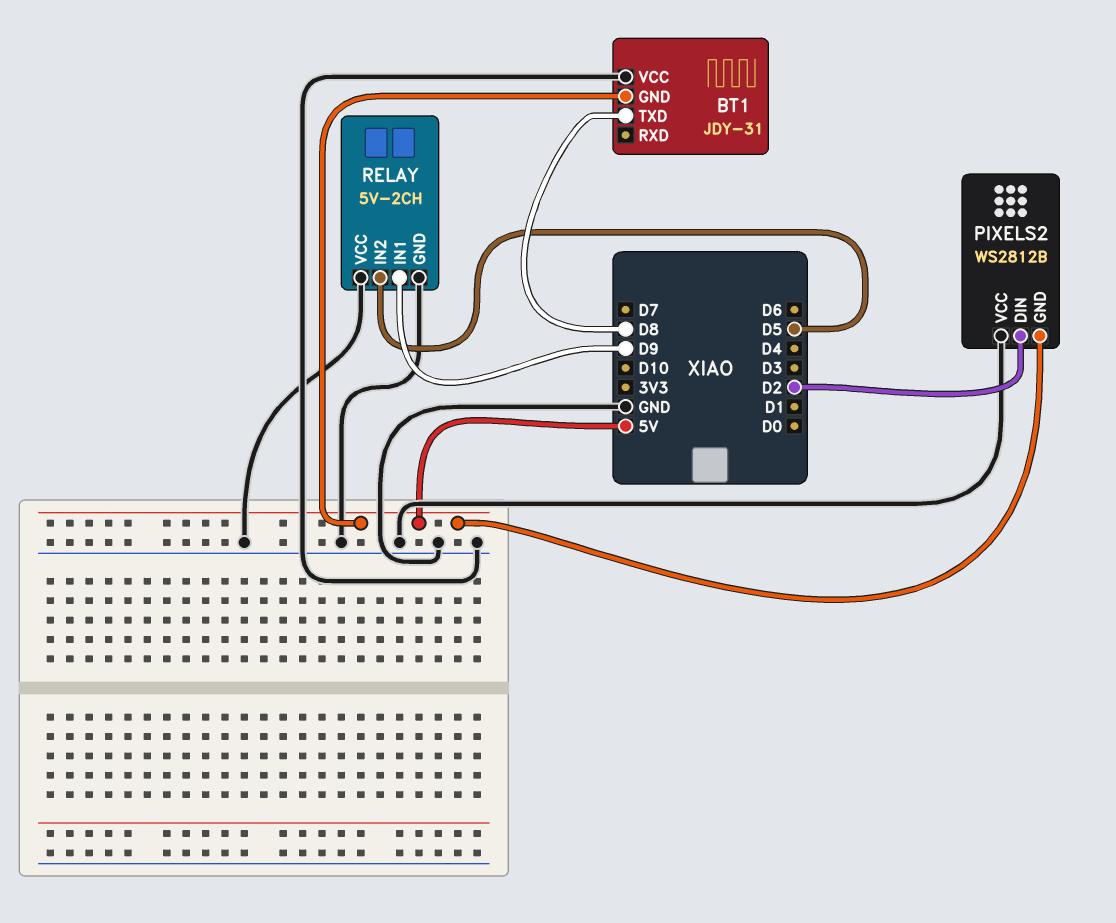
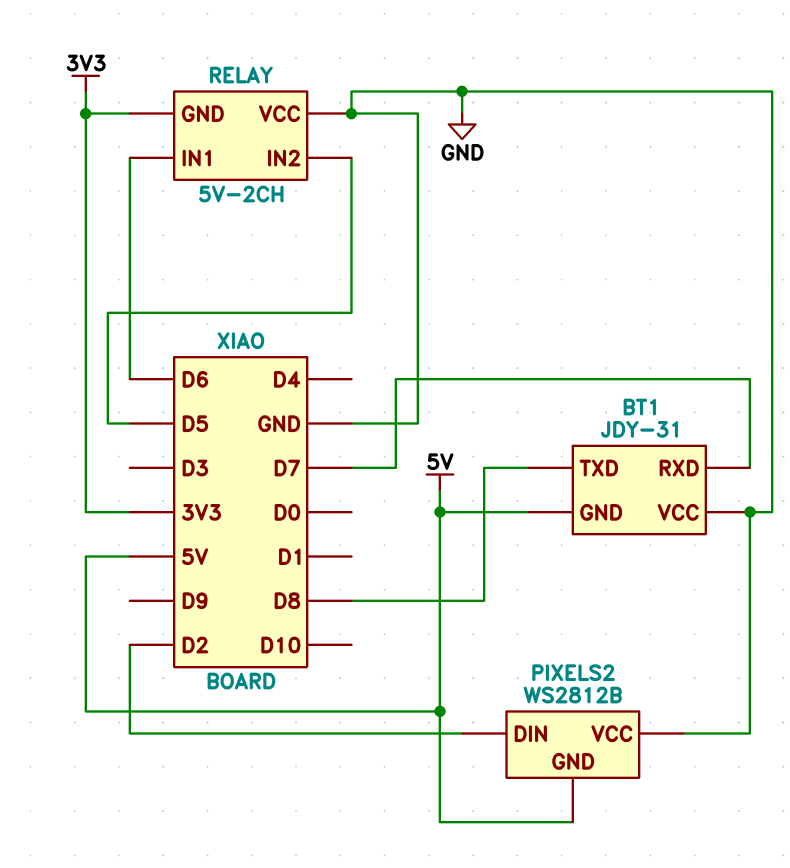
BT1 pin RXD: none -> D7
RELAY pin GND: GND -> 3V3
RELAY pin IN1: D9 -> D6

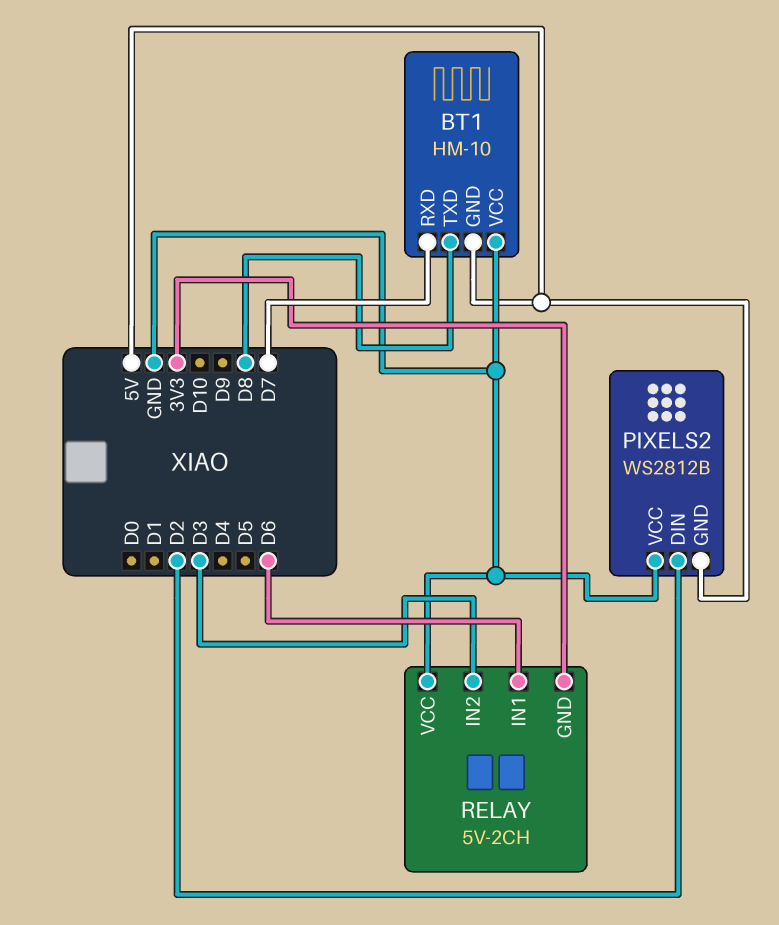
BT1: JDY-31 -> HM-10
RELAY pin IN2: D5 -> D3

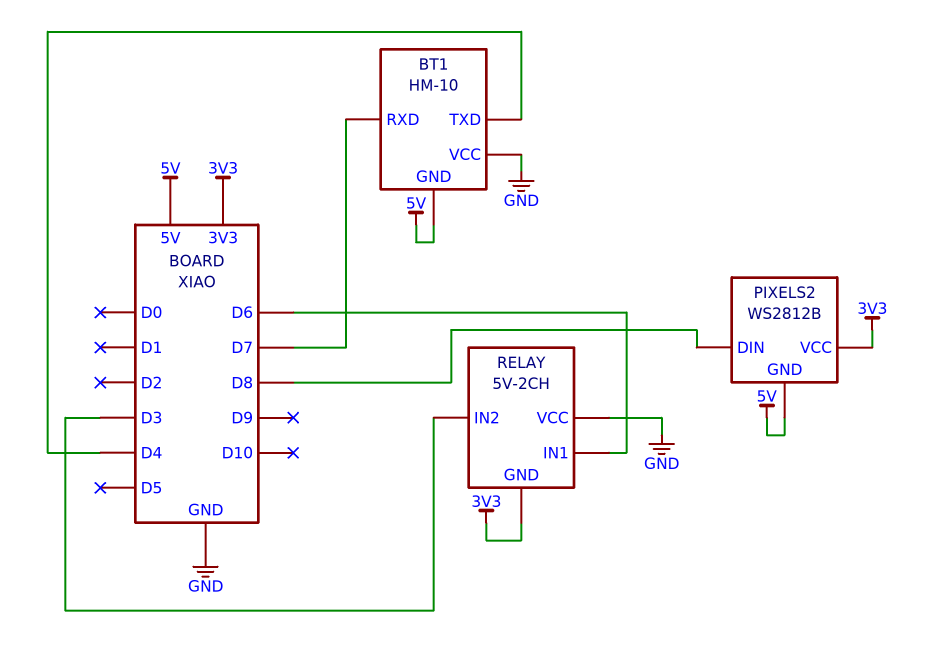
BT1 pin TXD: D8 -> D4
PIXELS2 pin DIN: D2 -> D8
PIXELS2 pin VCC: GND -> 3V3

